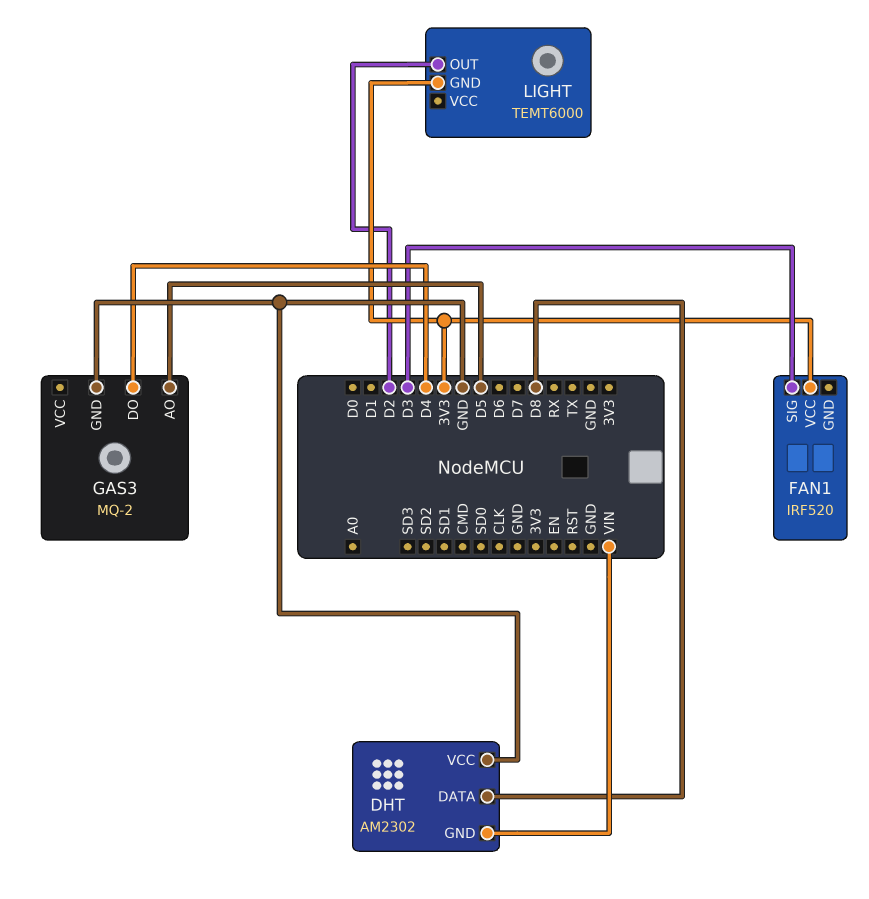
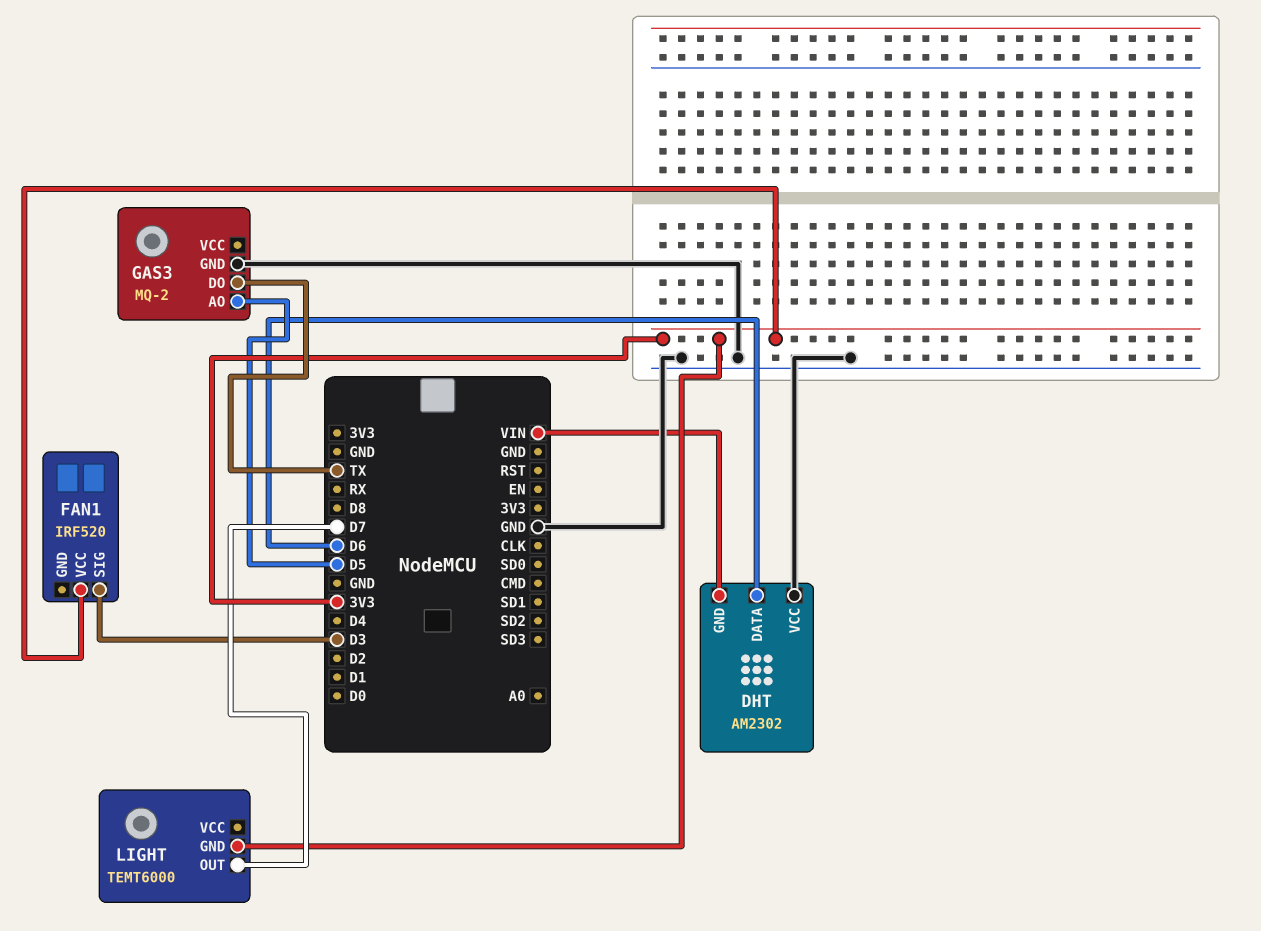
DHT pin DATA: D8 -> D6
GAS3 pin DO: D4 -> TX
LIGHT pin OUT: D2 -> D7

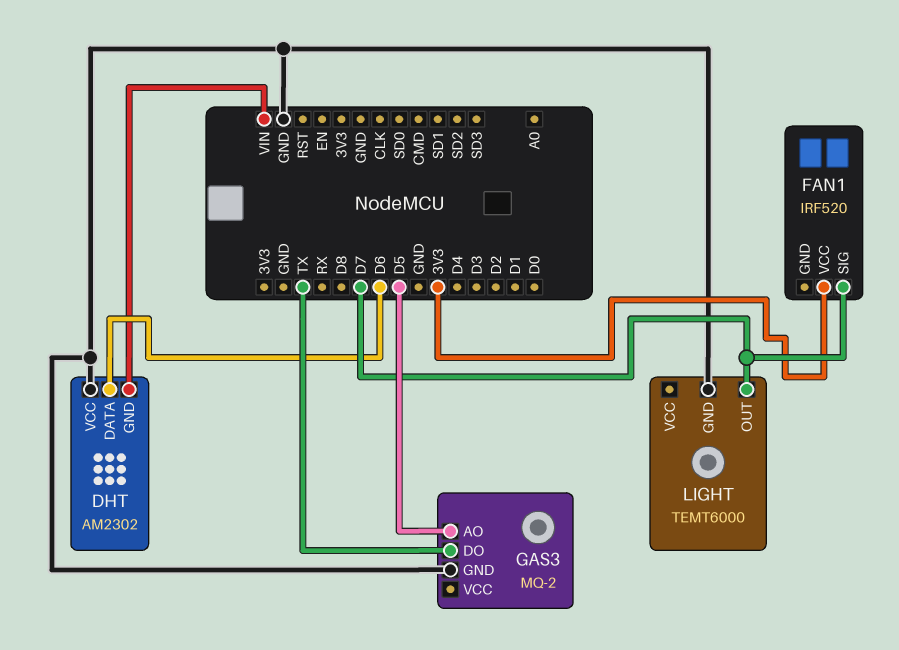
FAN1 pin SIG: D3 -> D7
LIGHT pin GND: 3V3 -> GND

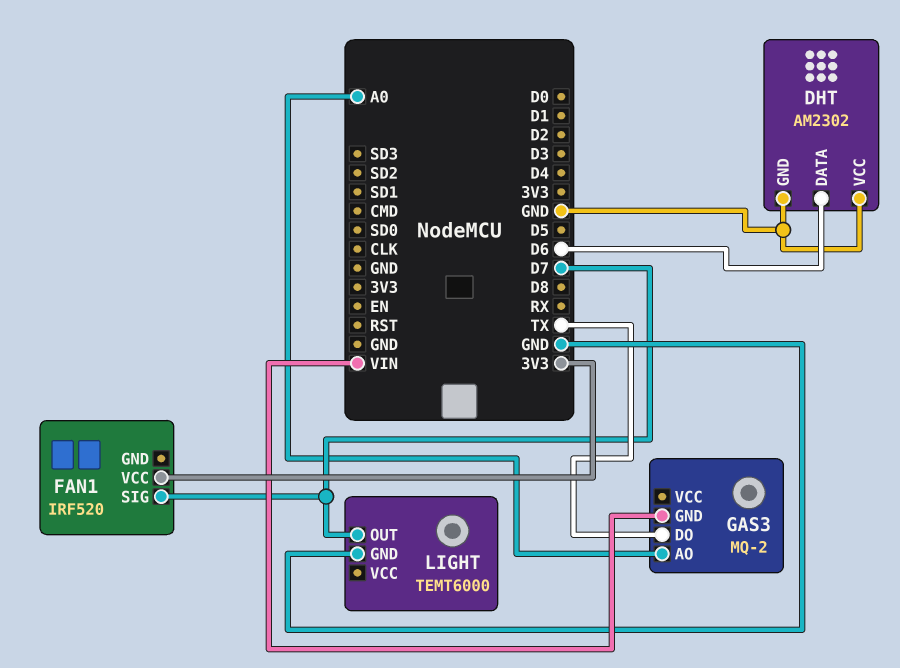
DHT pin GND: VIN -> GND
GAS3 pin AO: D5 -> A0
GAS3 pin GND: GND -> VIN

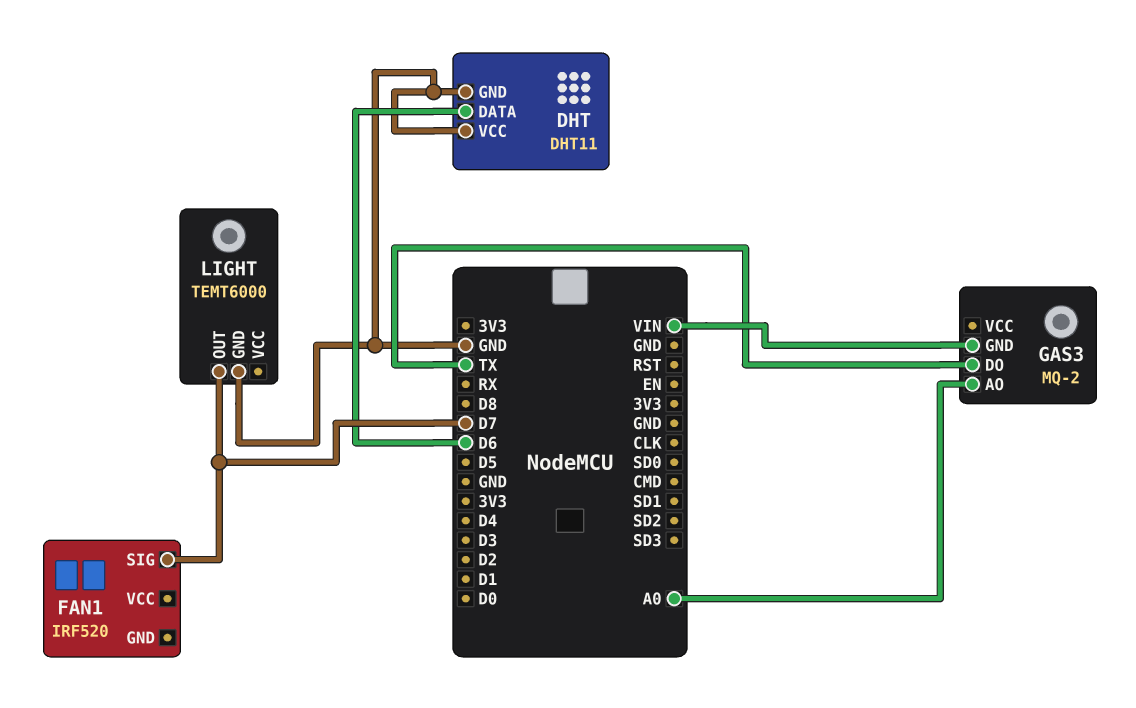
DHT: AM2302 -> DHT11
FAN1 pin VCC: 3V3 -> none

